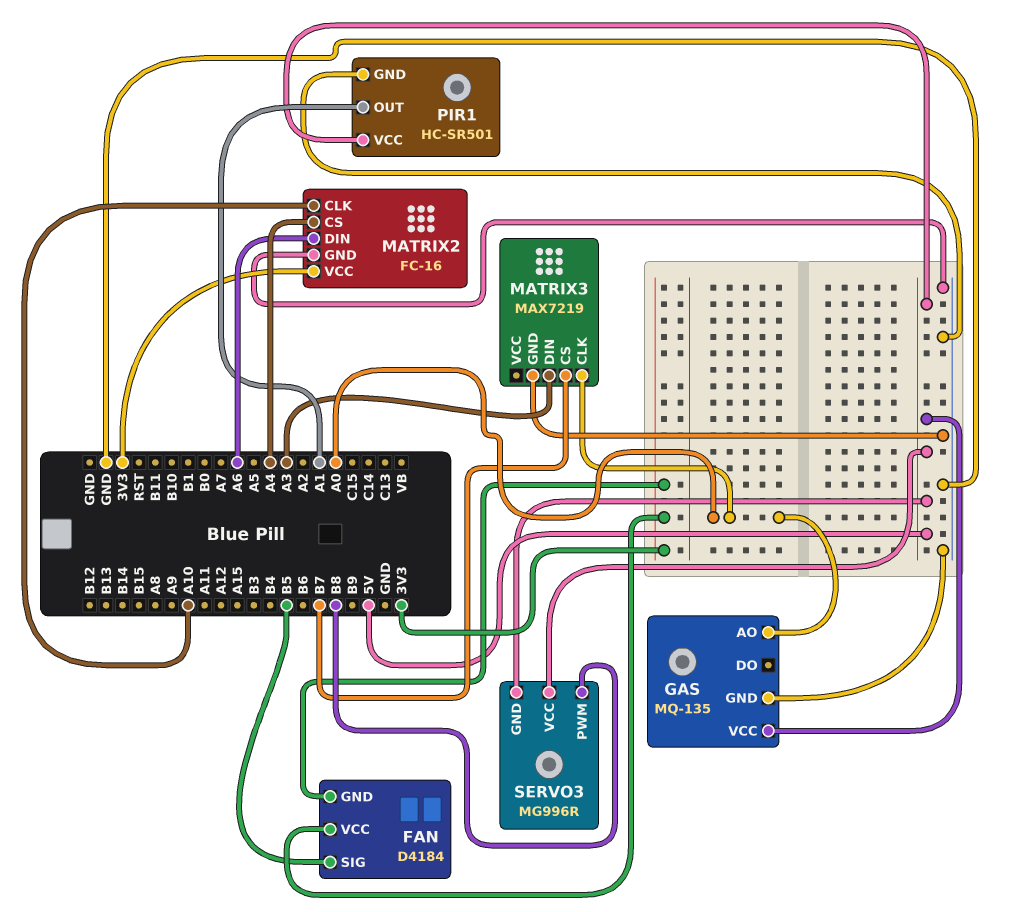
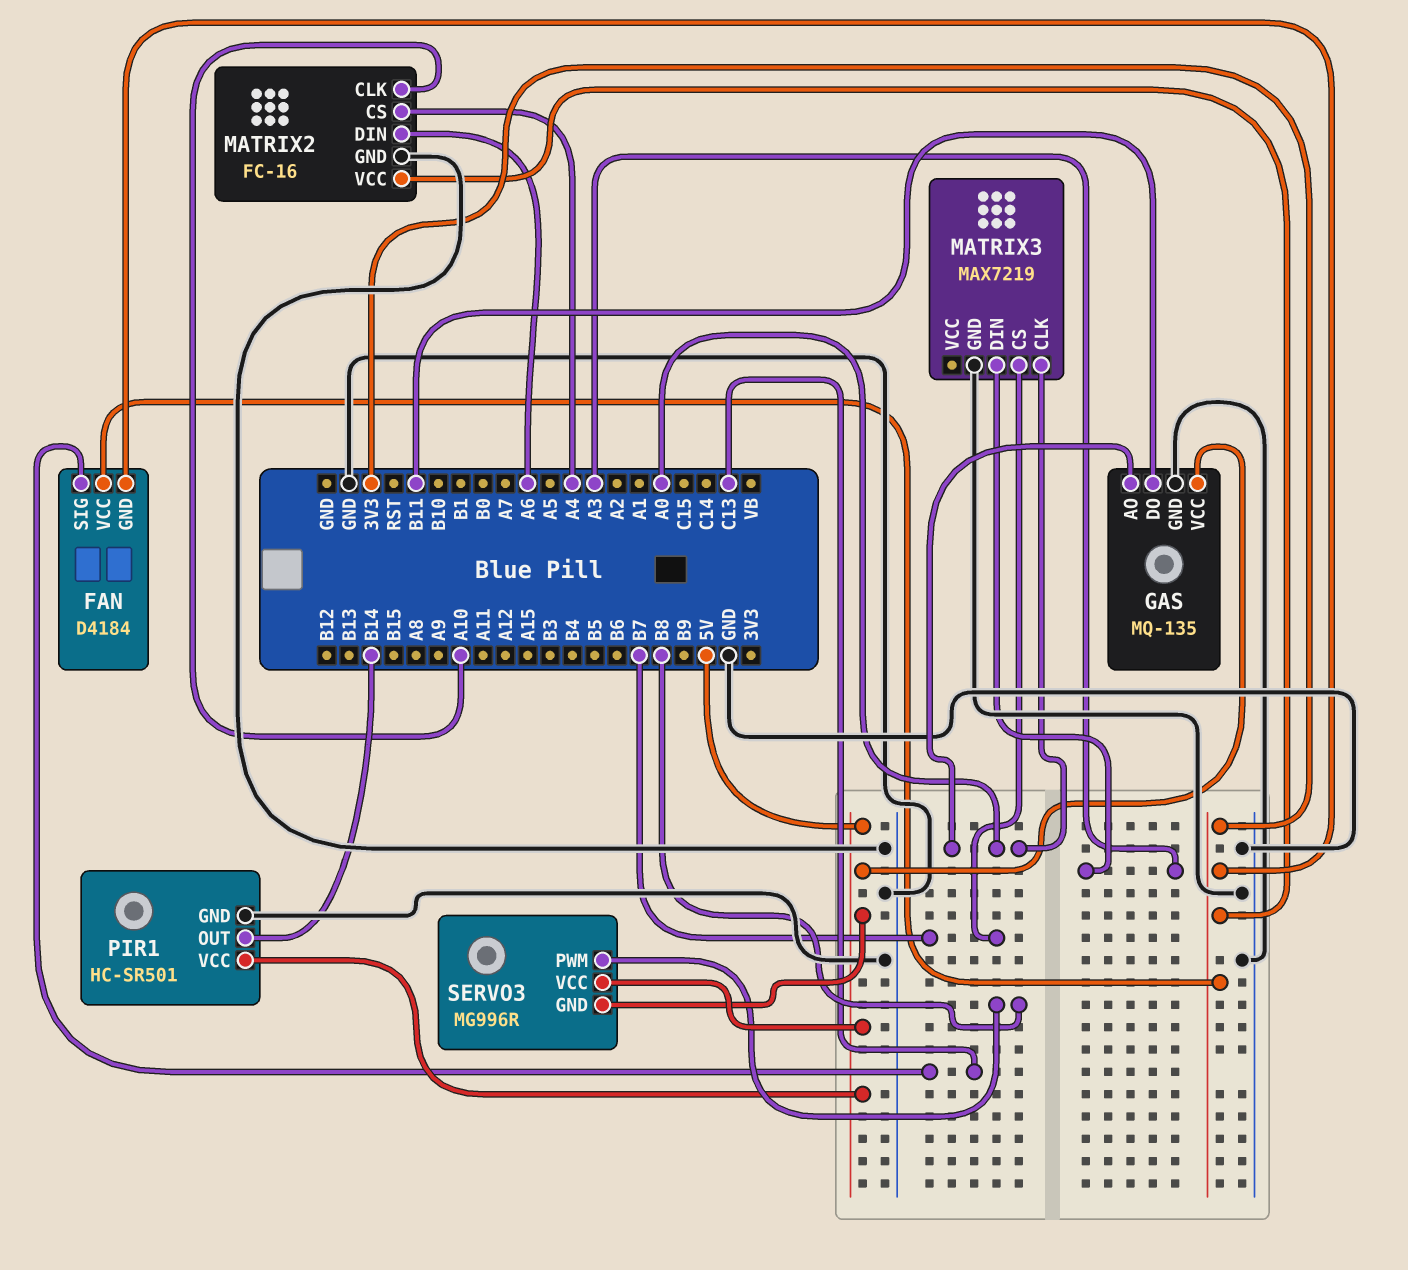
FAN pin SIG: B5 -> C13
GAS pin DO: none -> B11
PIR1 pin OUT: A1 -> B14

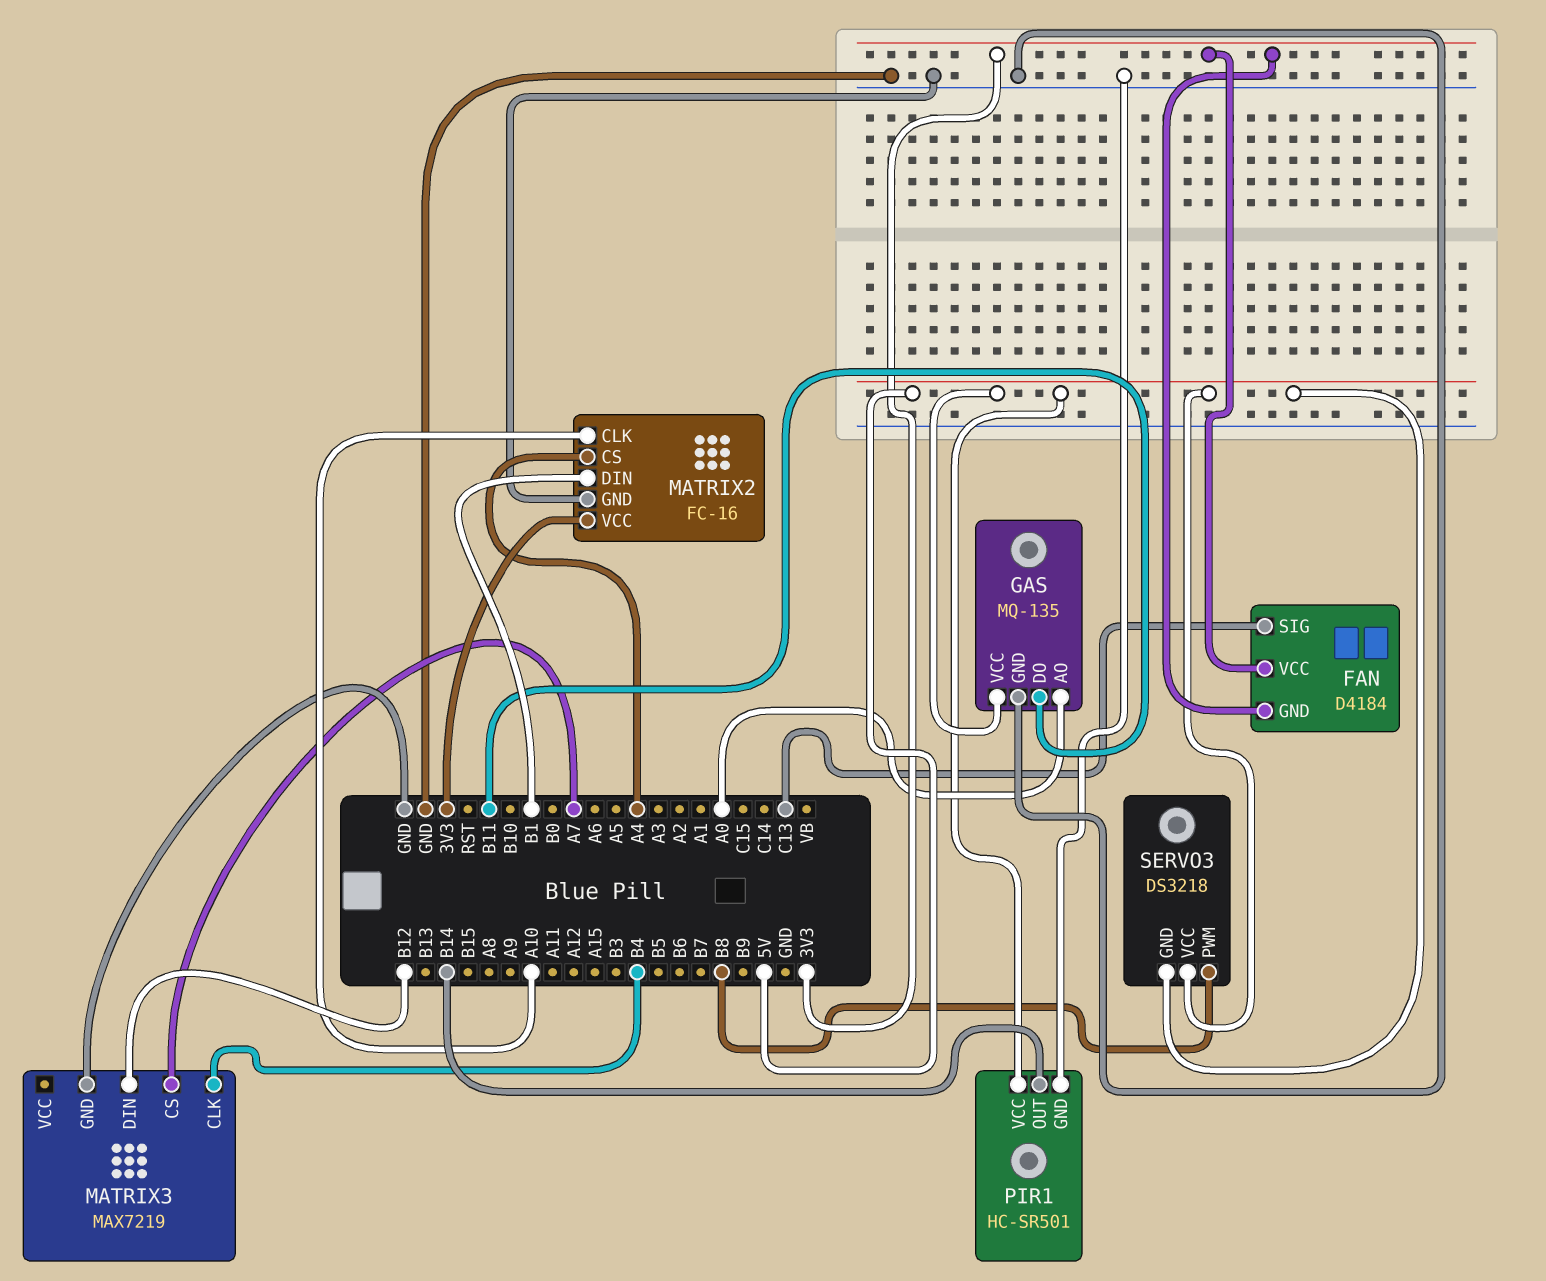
MATRIX2 pin DIN: A6 -> B1
MATRIX3 pin CLK: A0 -> B4
MATRIX3 pin CS: B7 -> A7
MATRIX3 pin DIN: A3 -> B12
SERVO3: MG996R -> DS3218

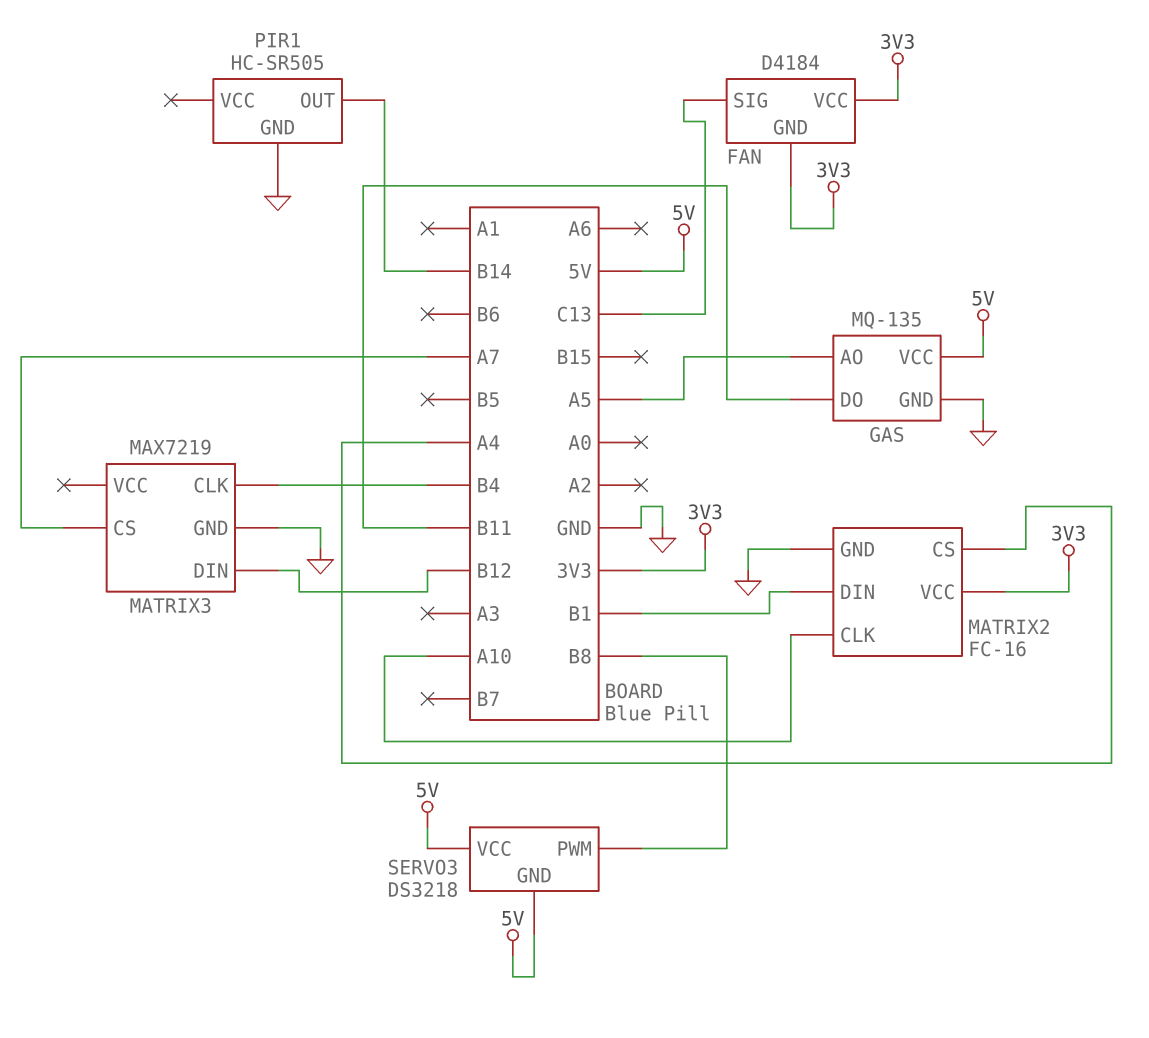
GAS pin AO: A0 -> A5
PIR1: HC-SR501 -> HC-SR505
PIR1 pin VCC: 5V -> none

